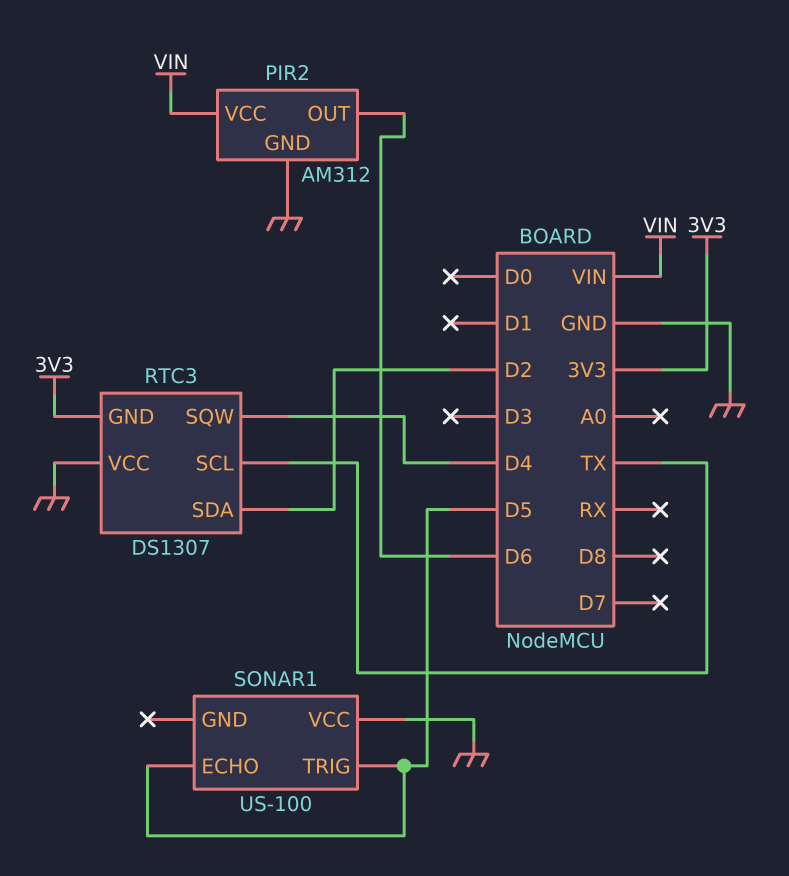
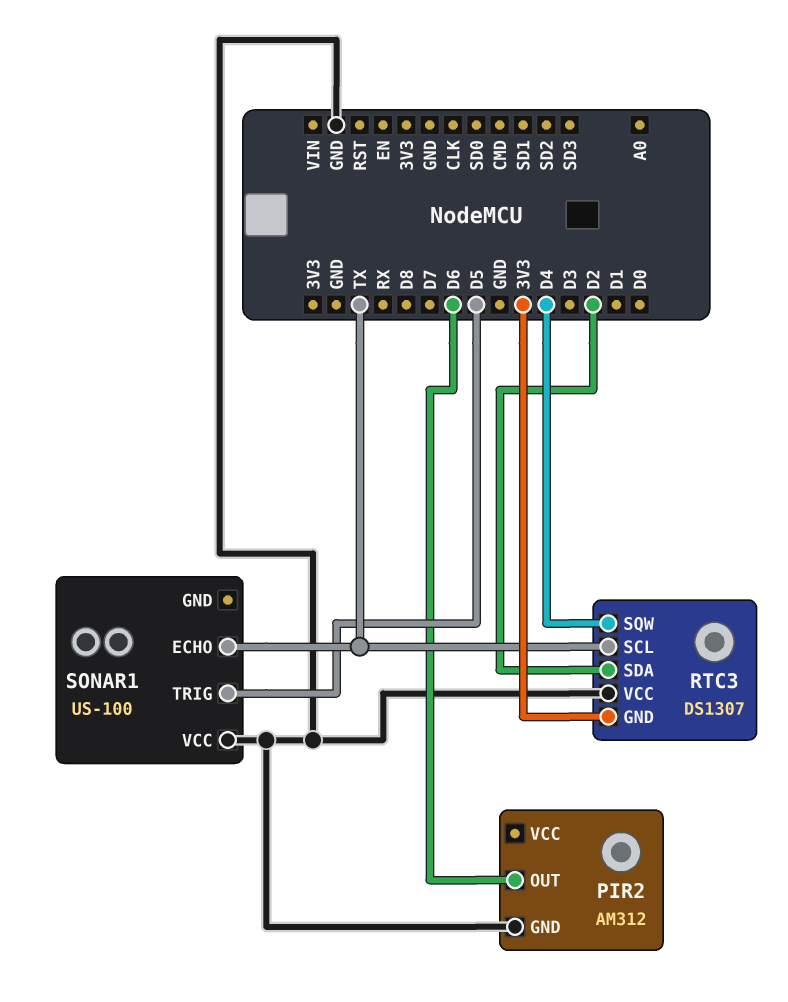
PIR2 pin VCC: VIN -> none
SONAR1 pin ECHO: D5 -> TX

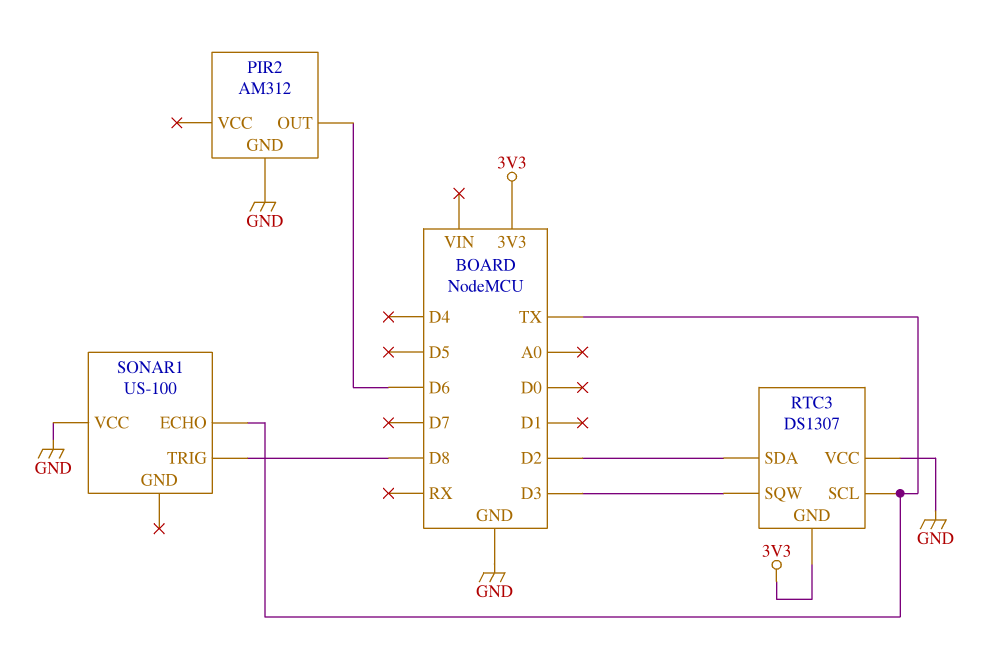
RTC3 pin SQW: D4 -> D3
SONAR1 pin TRIG: D5 -> D8

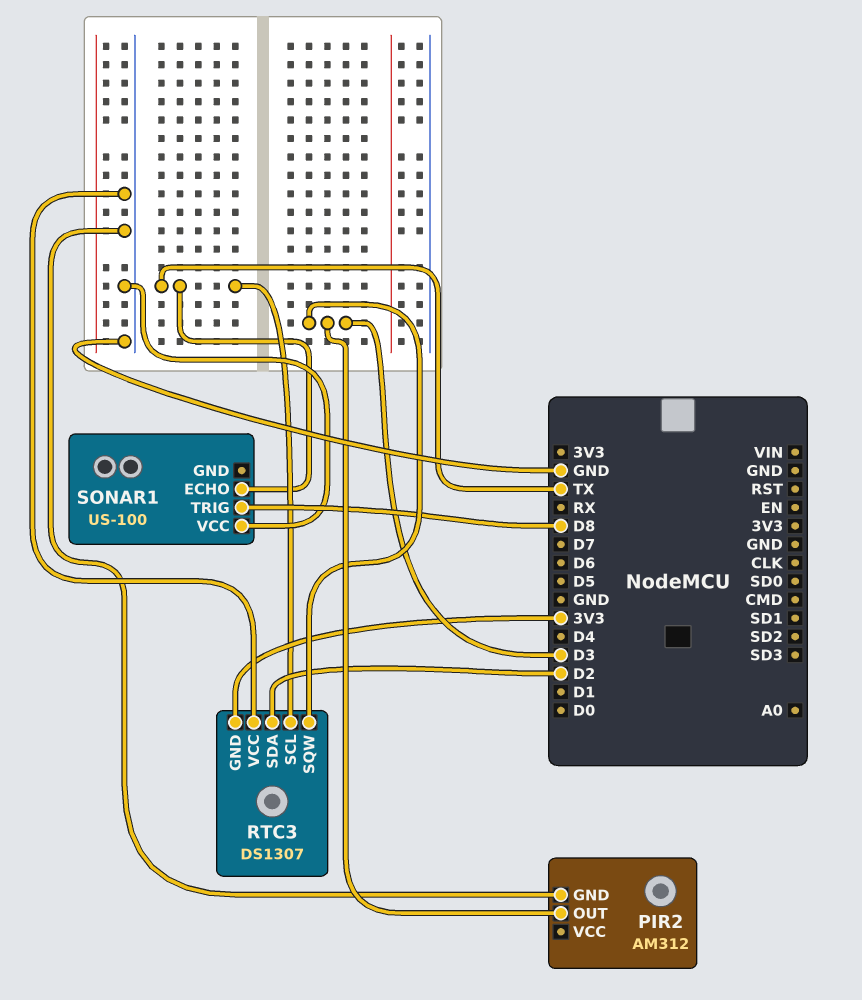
PIR2 pin OUT: D6 -> D3

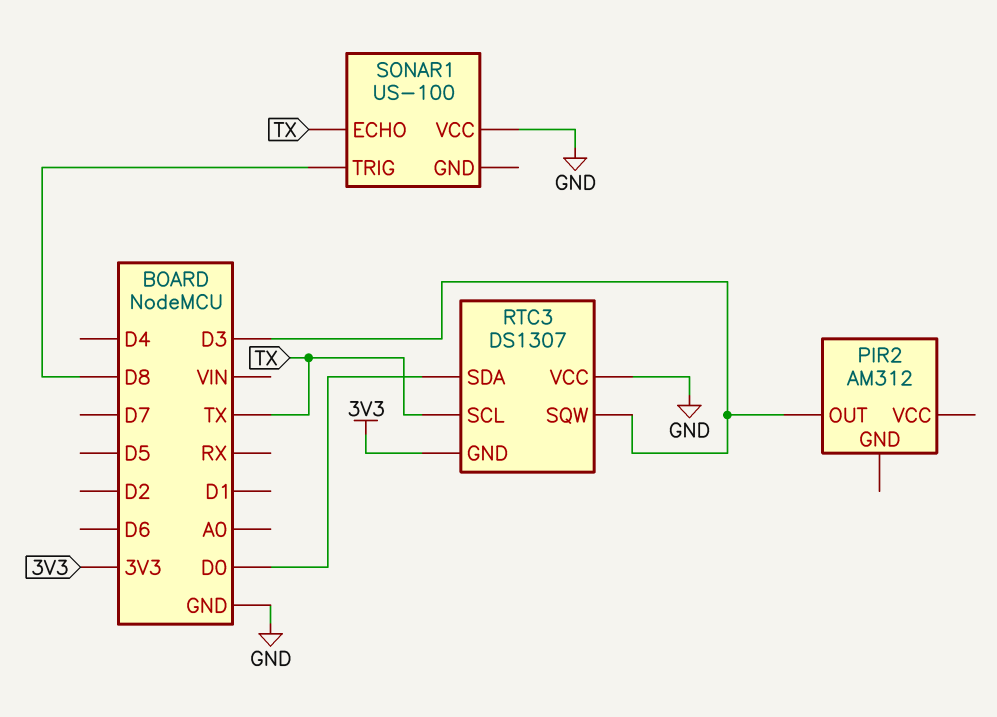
PIR2 pin GND: GND -> none
RTC3 pin SDA: D2 -> D0

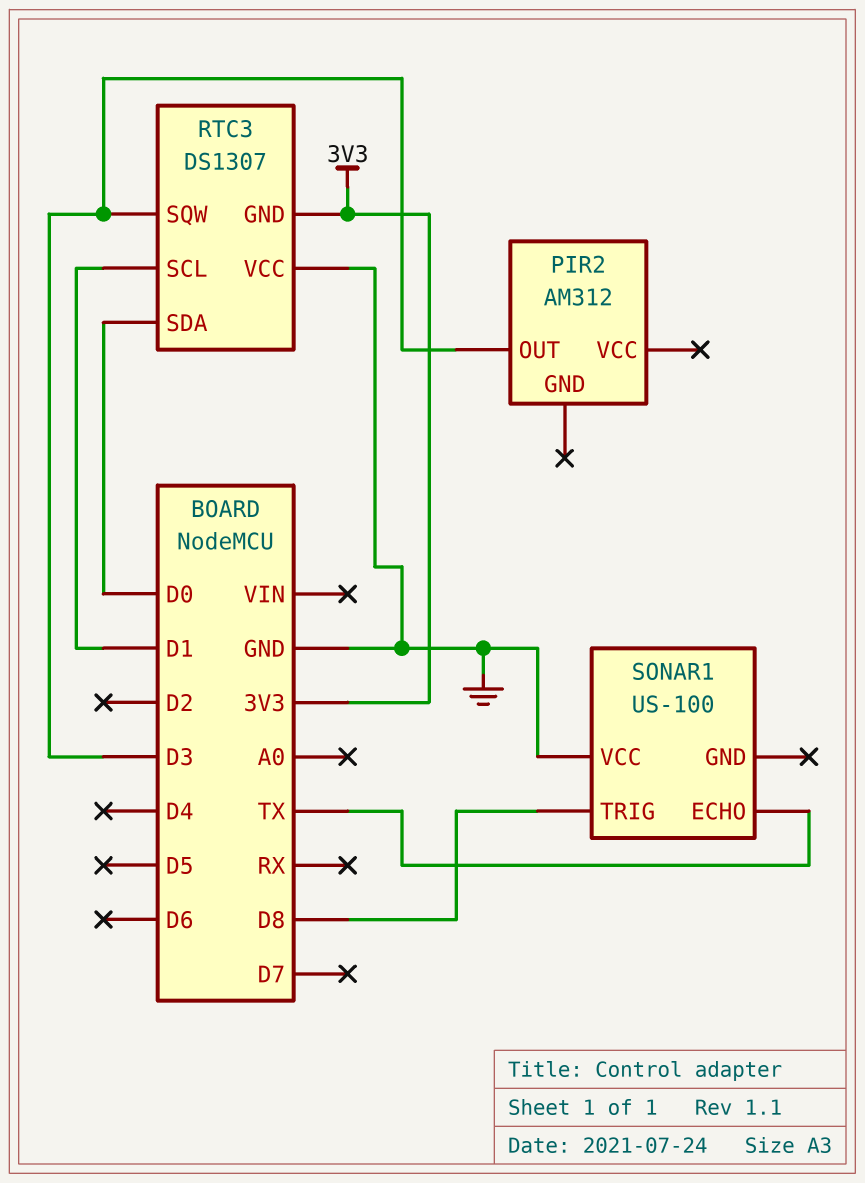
RTC3 pin SCL: TX -> D1

